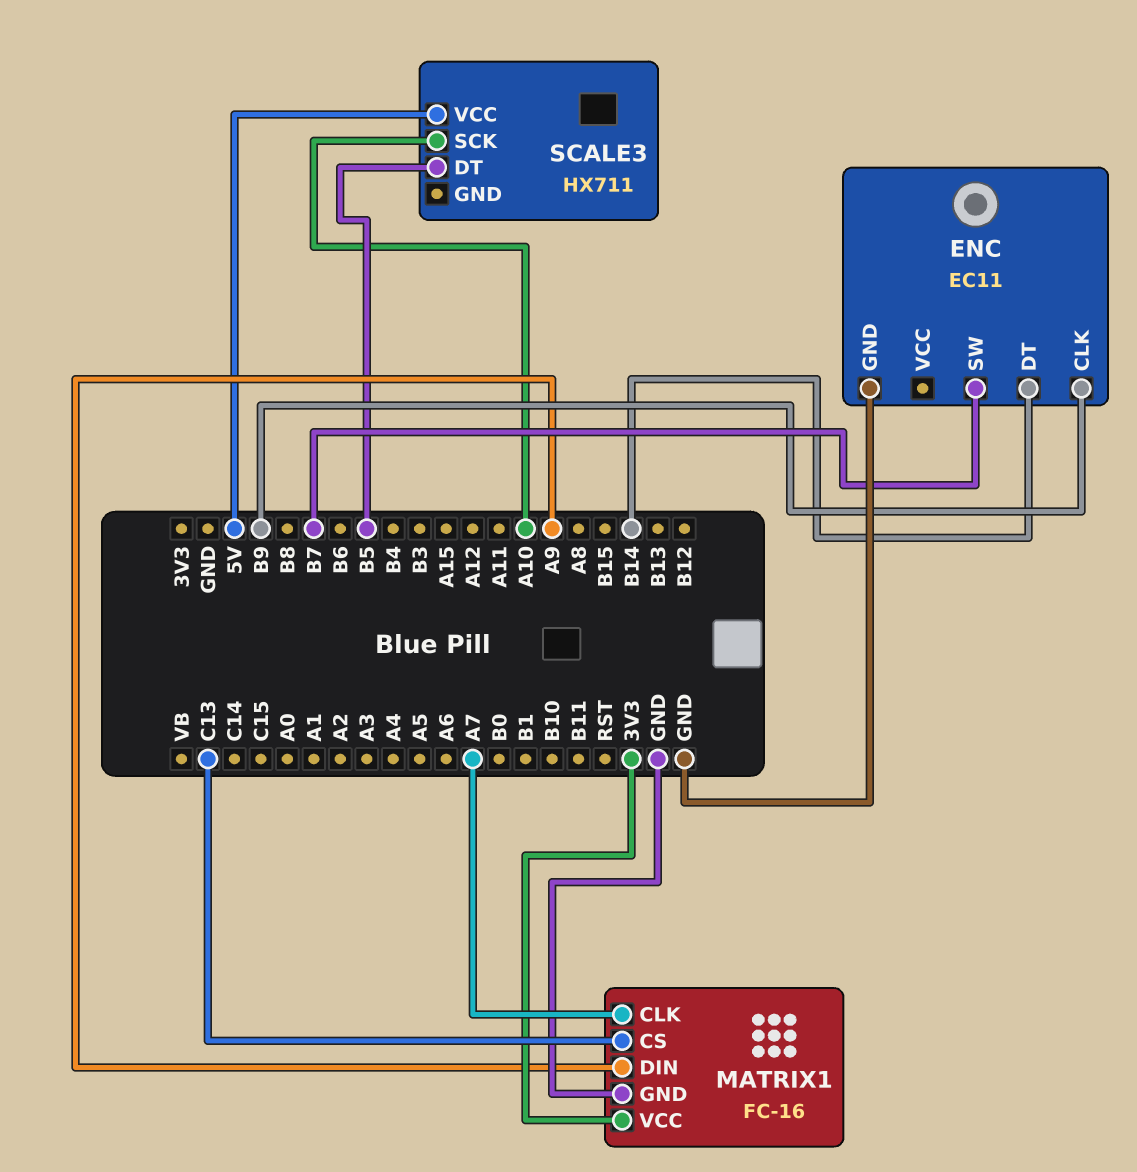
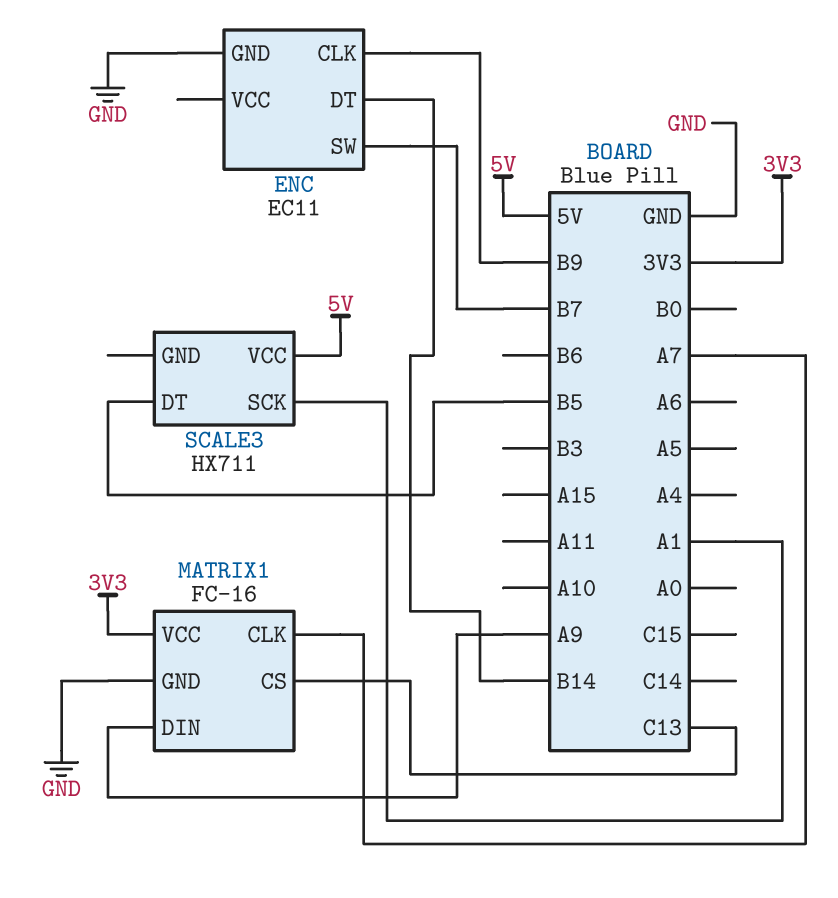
SCALE3 pin SCK: A10 -> A1

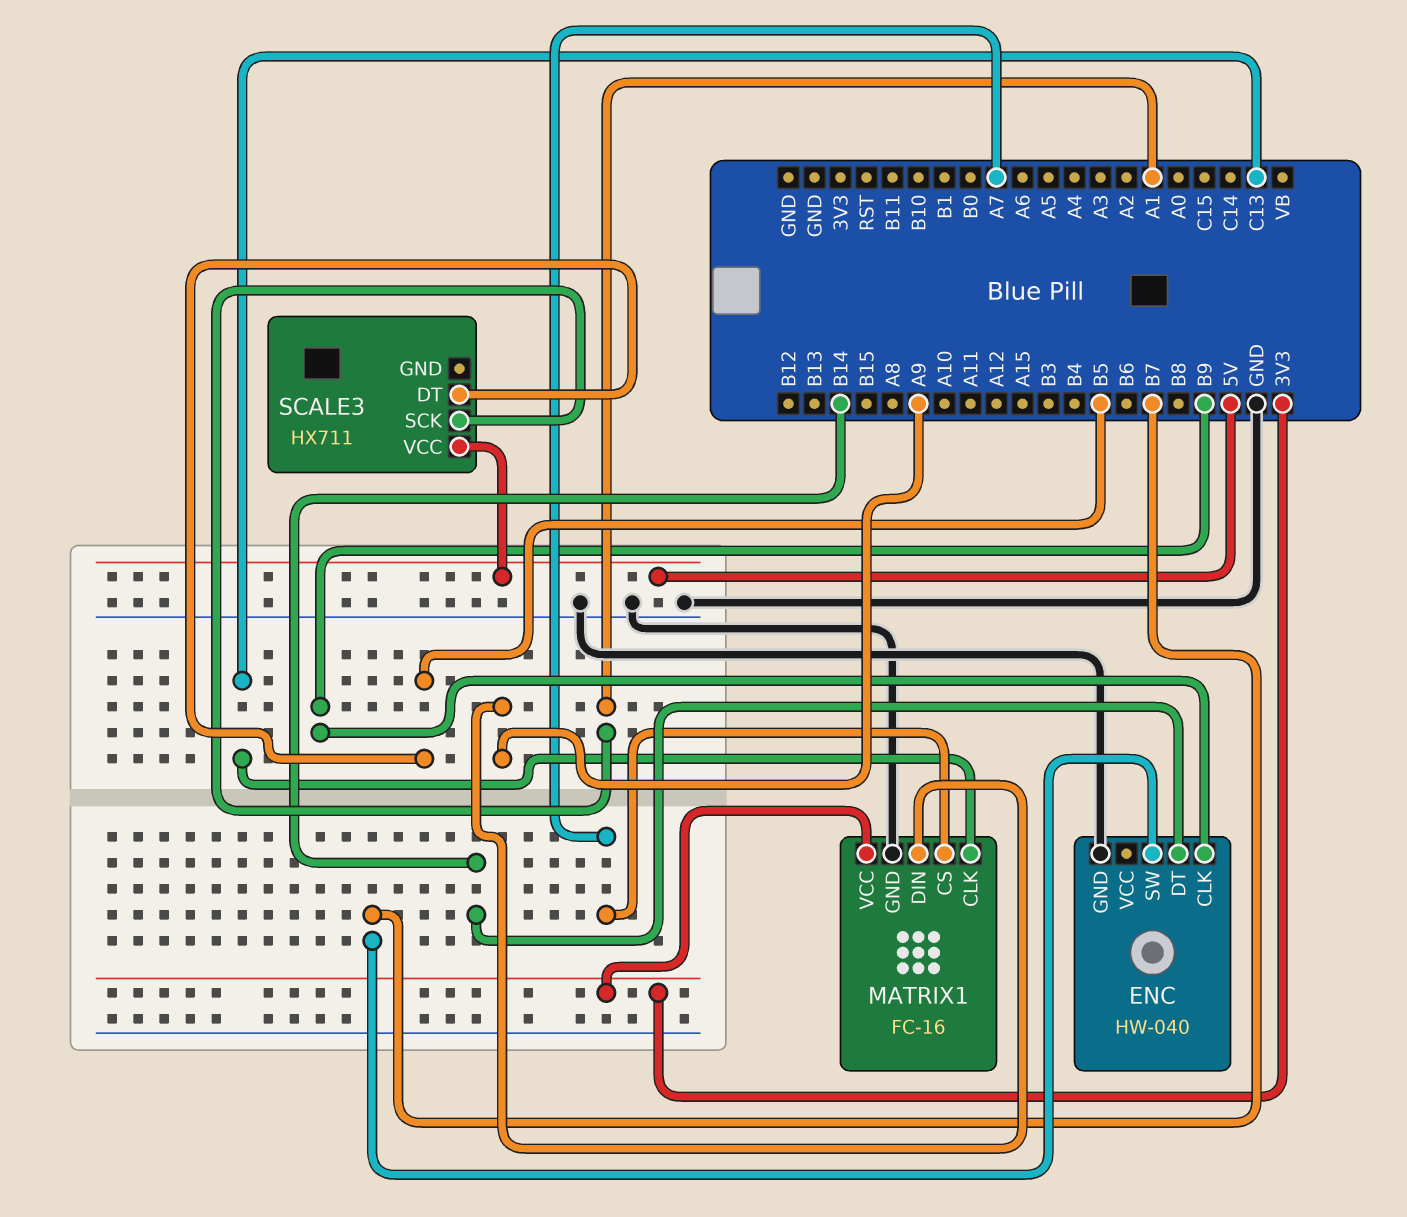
ENC: EC11 -> HW-040
MATRIX1 pin CLK: A7 -> C13
MATRIX1 pin CS: C13 -> A7

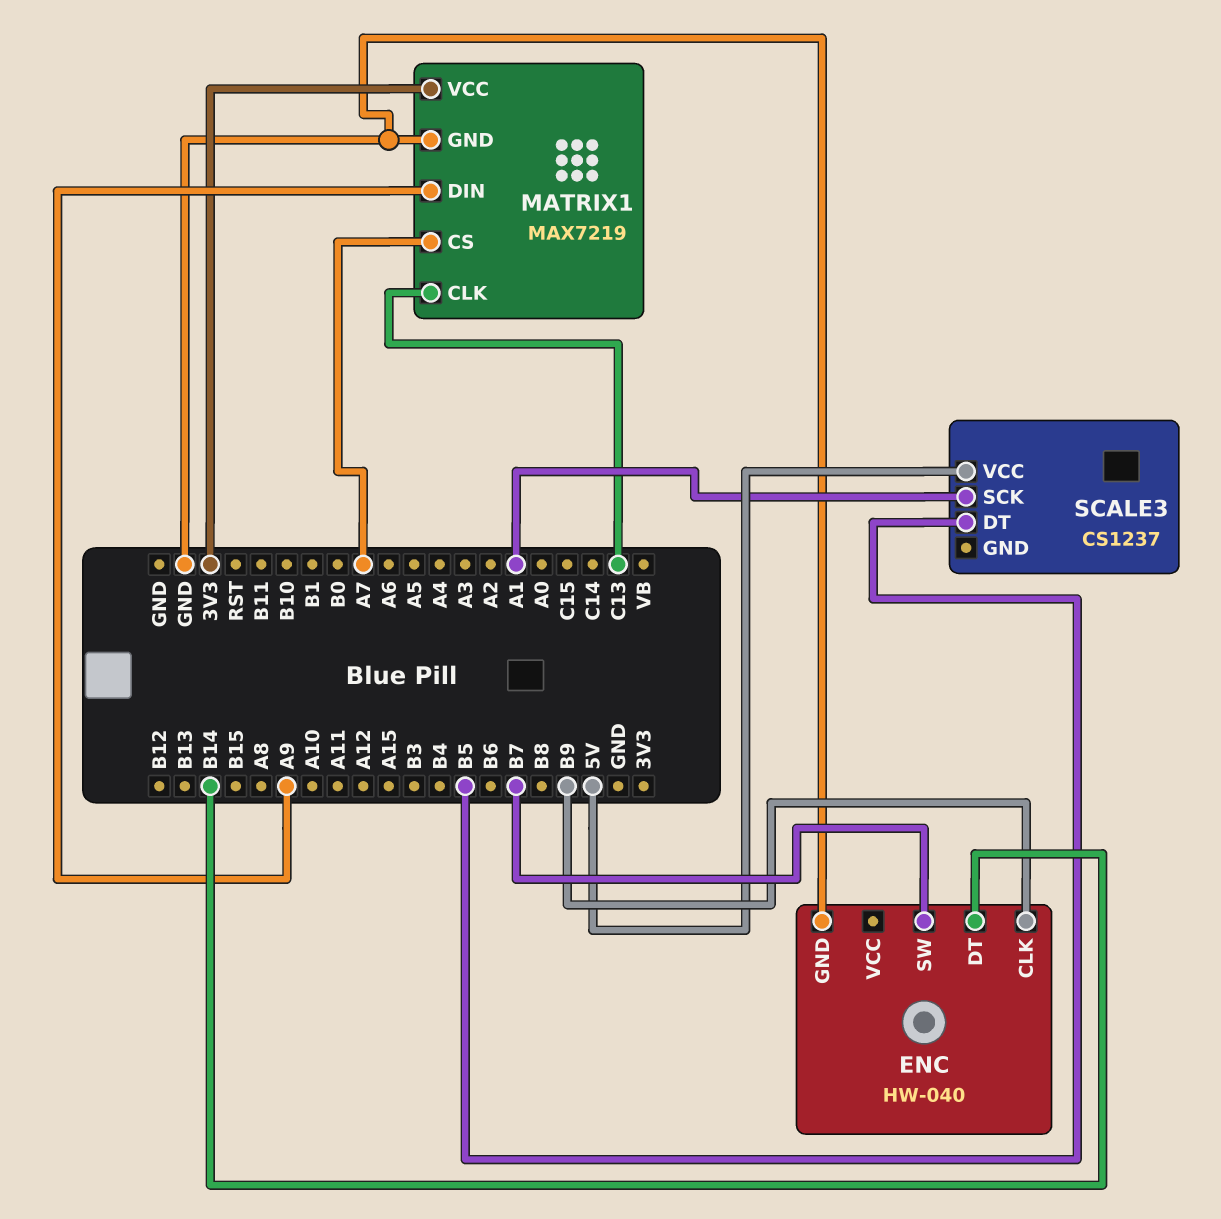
MATRIX1: FC-16 -> MAX7219
SCALE3: HX711 -> CS1237

